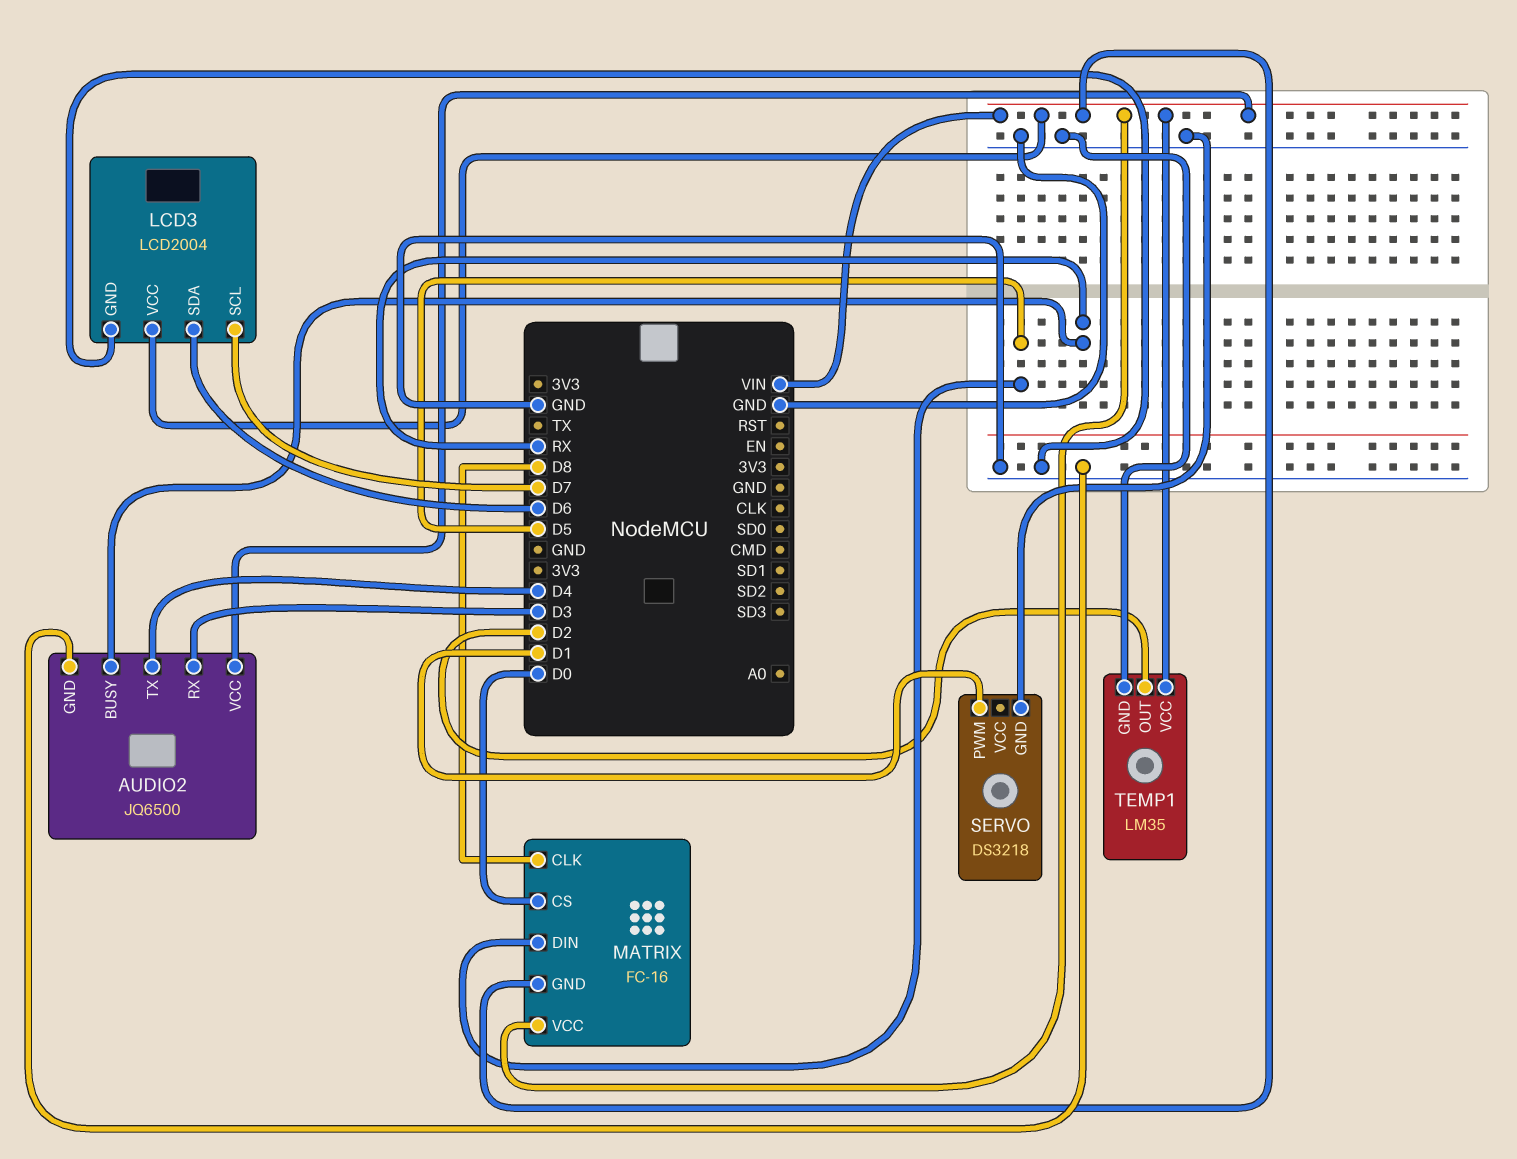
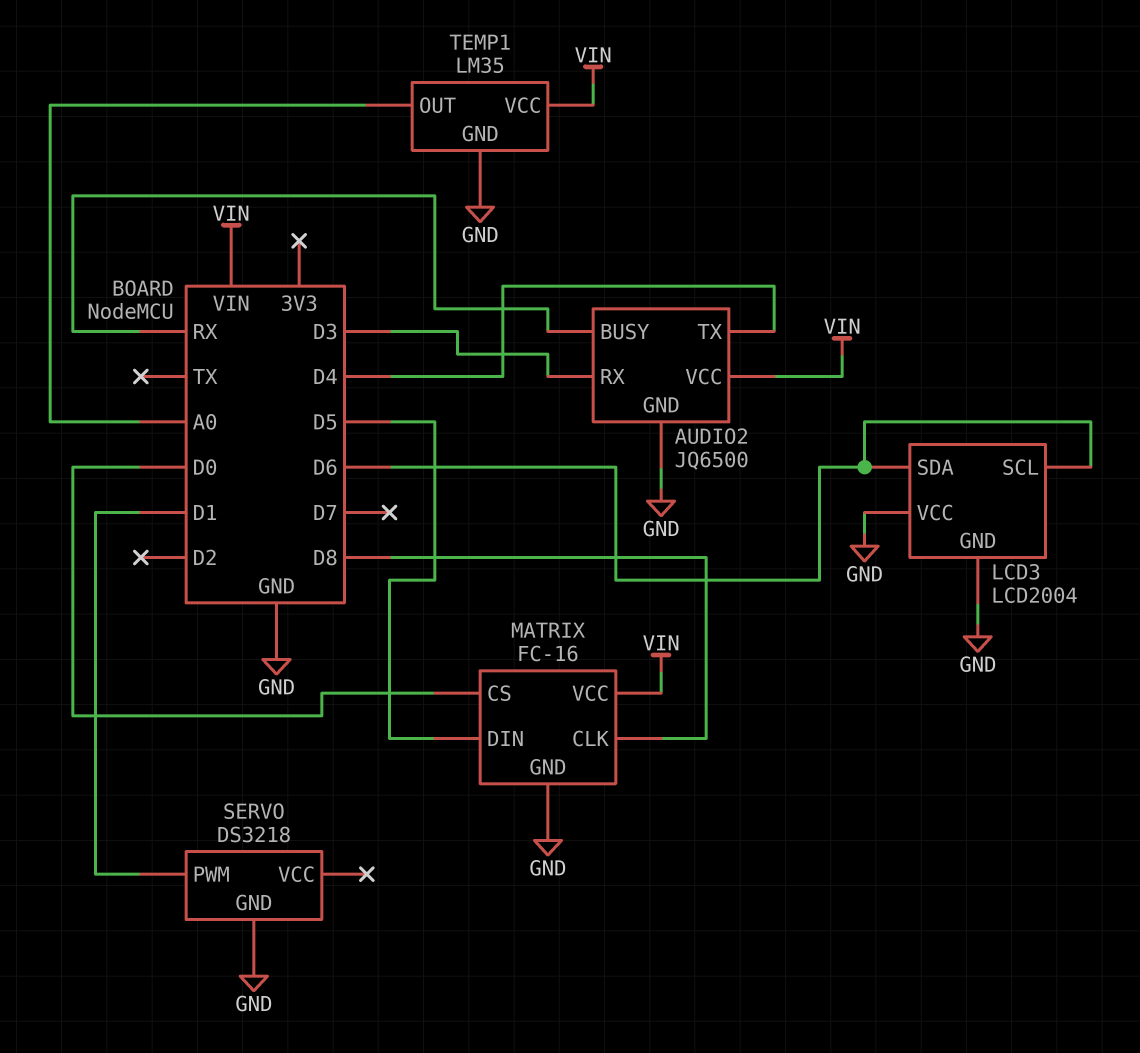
LCD3 pin SCL: D7 -> D6
LCD3 pin VCC: VIN -> GND
MATRIX pin GND: VIN -> GND
TEMP1 pin OUT: D2 -> A0

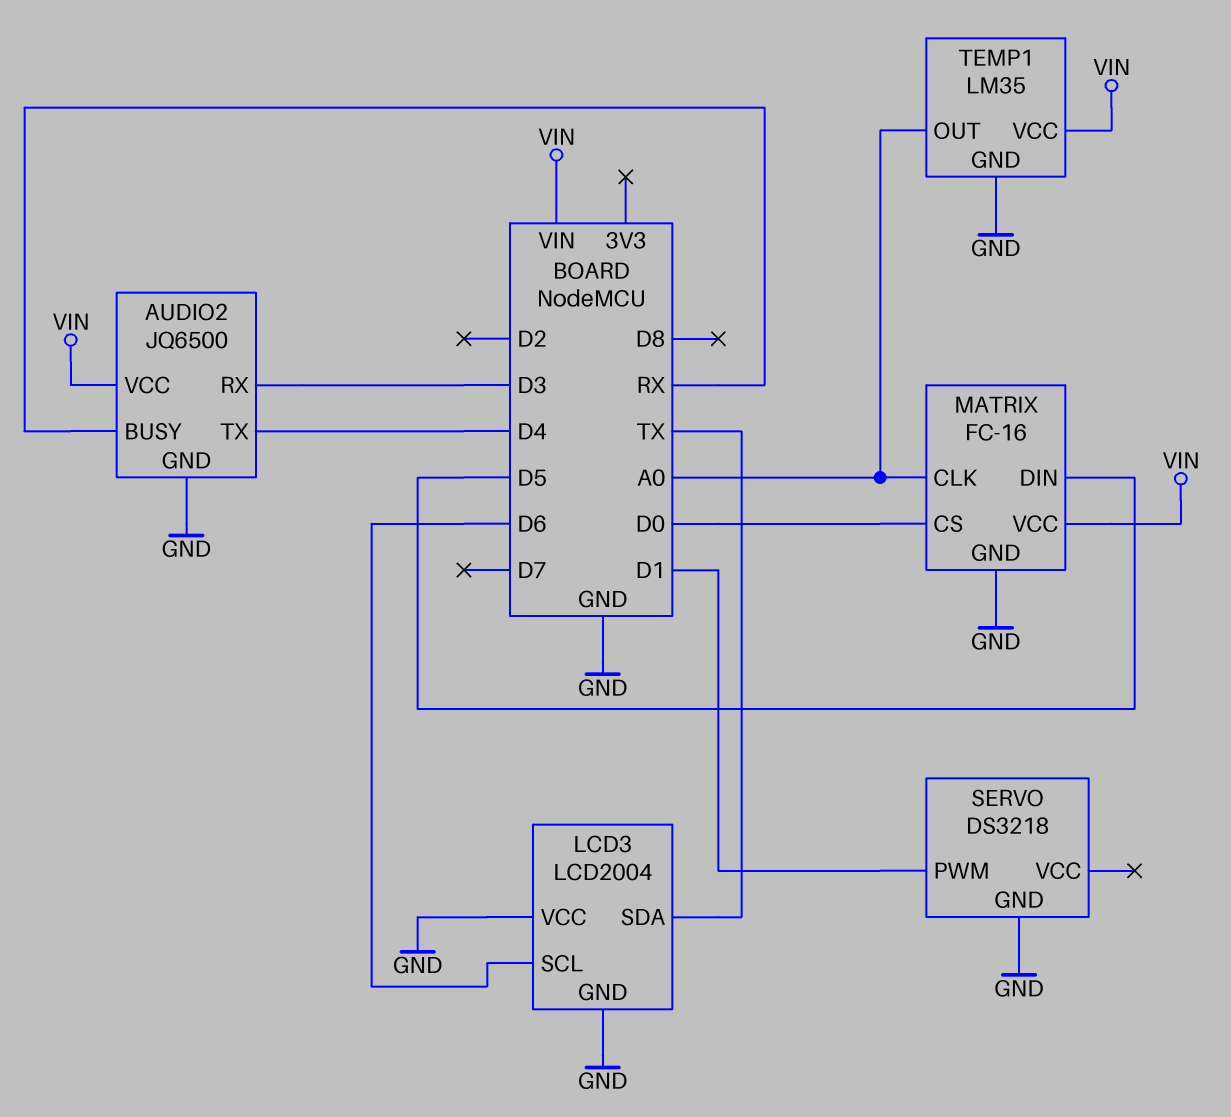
LCD3 pin SDA: D6 -> TX
MATRIX pin CLK: D8 -> A0

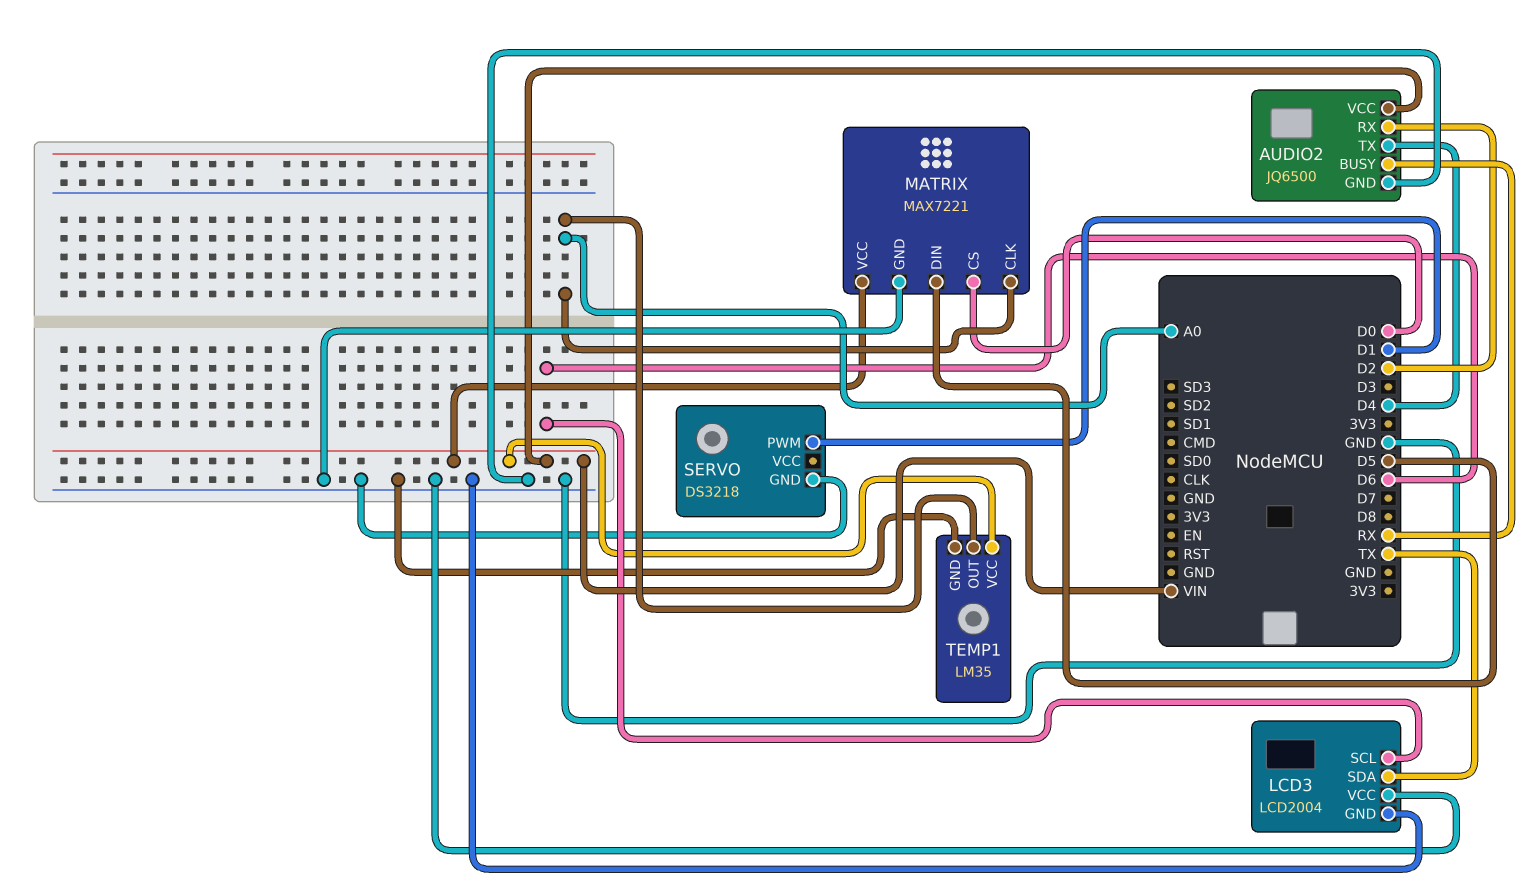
AUDIO2 pin RX: D3 -> D2
MATRIX: FC-16 -> MAX7221

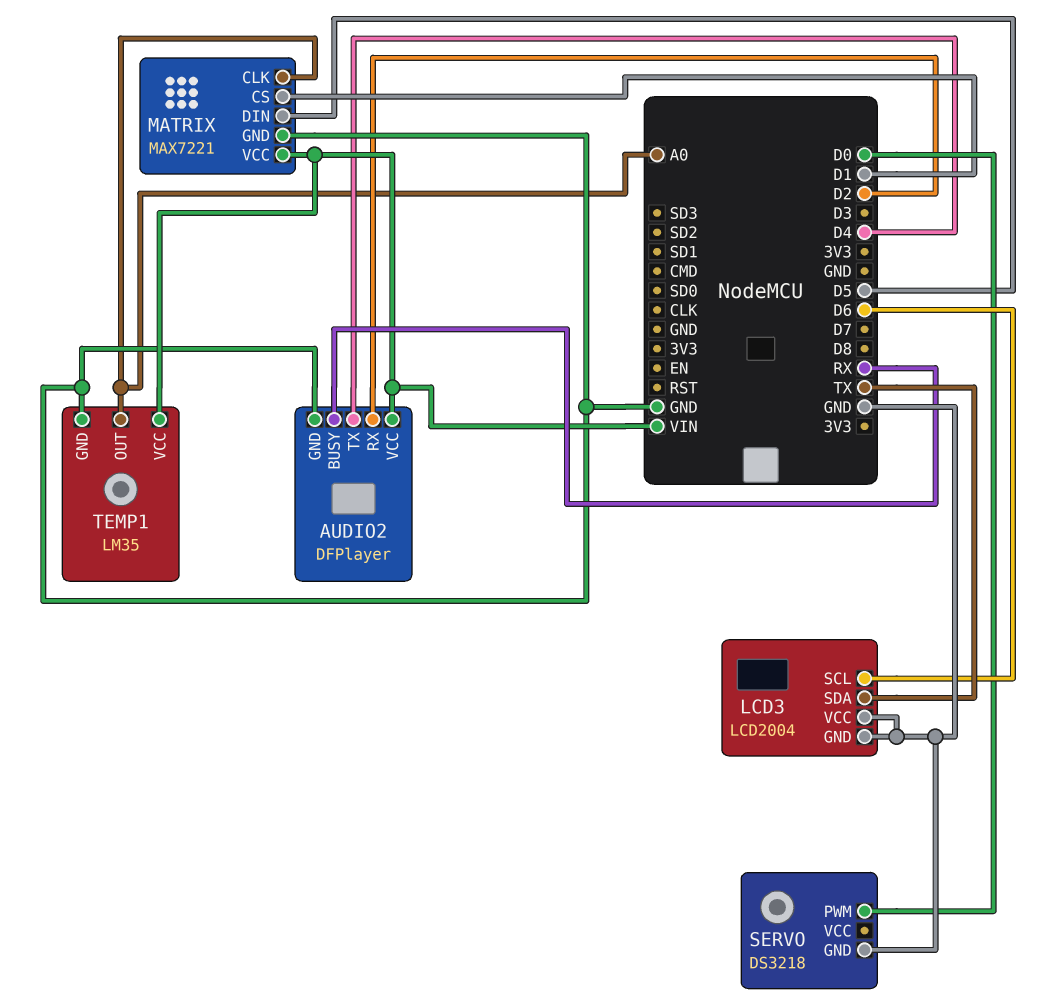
AUDIO2: JQ6500 -> DFPlayer
MATRIX pin CS: D0 -> D1
SERVO pin PWM: D1 -> D0

